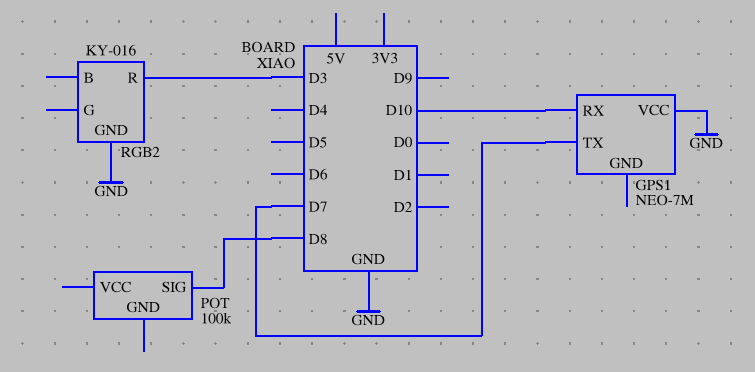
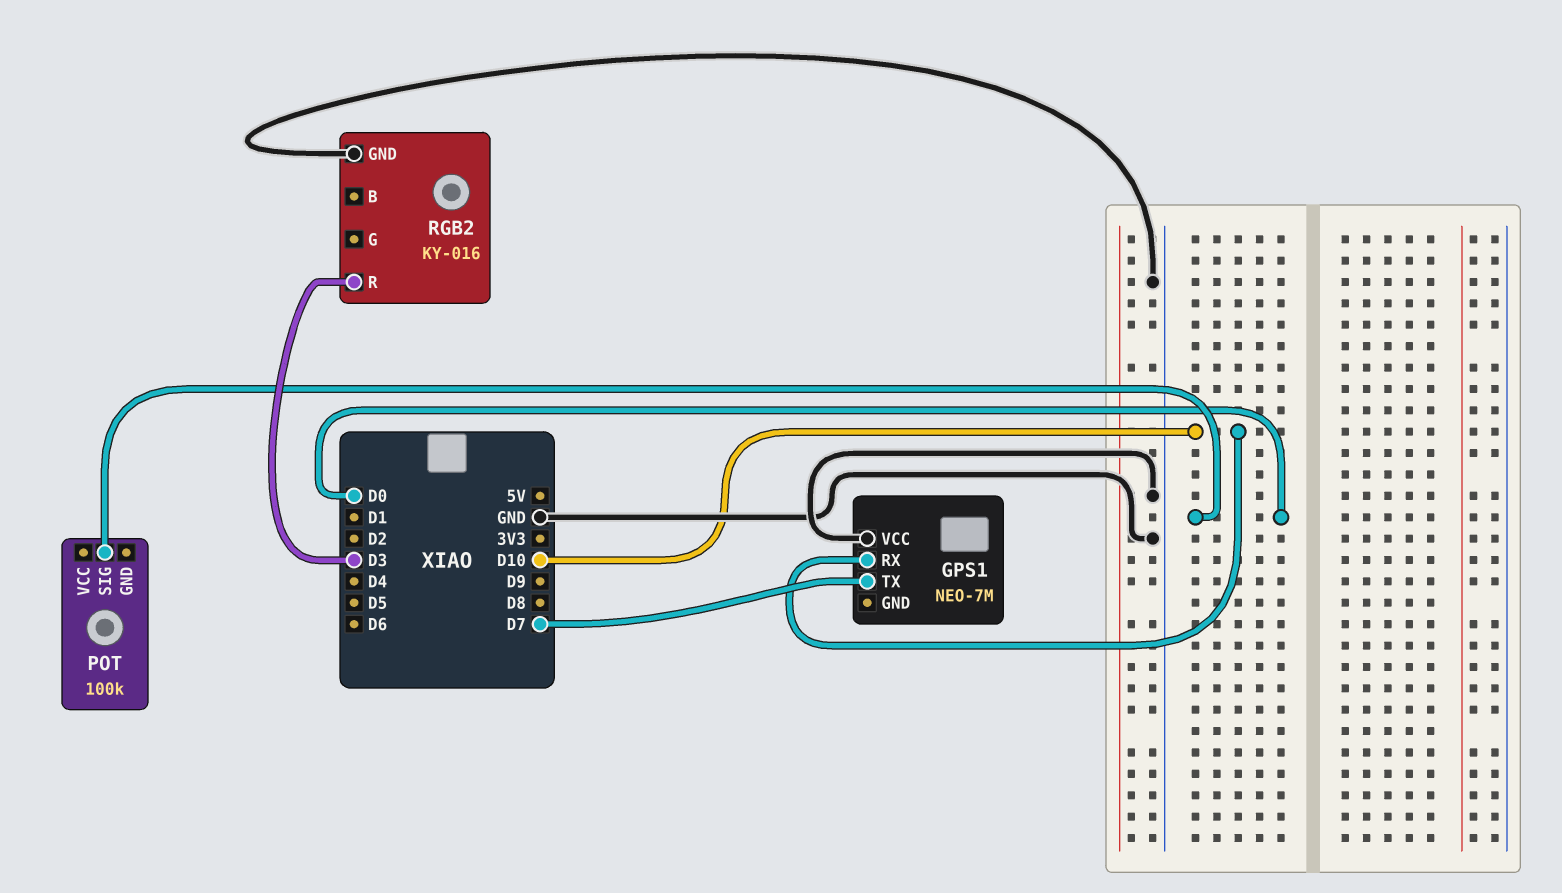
POT pin SIG: D8 -> D0

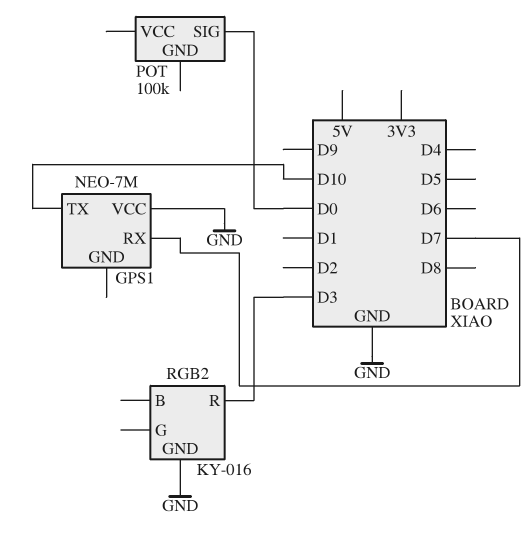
GPS1 pin RX: D10 -> D7
GPS1 pin TX: D7 -> D10

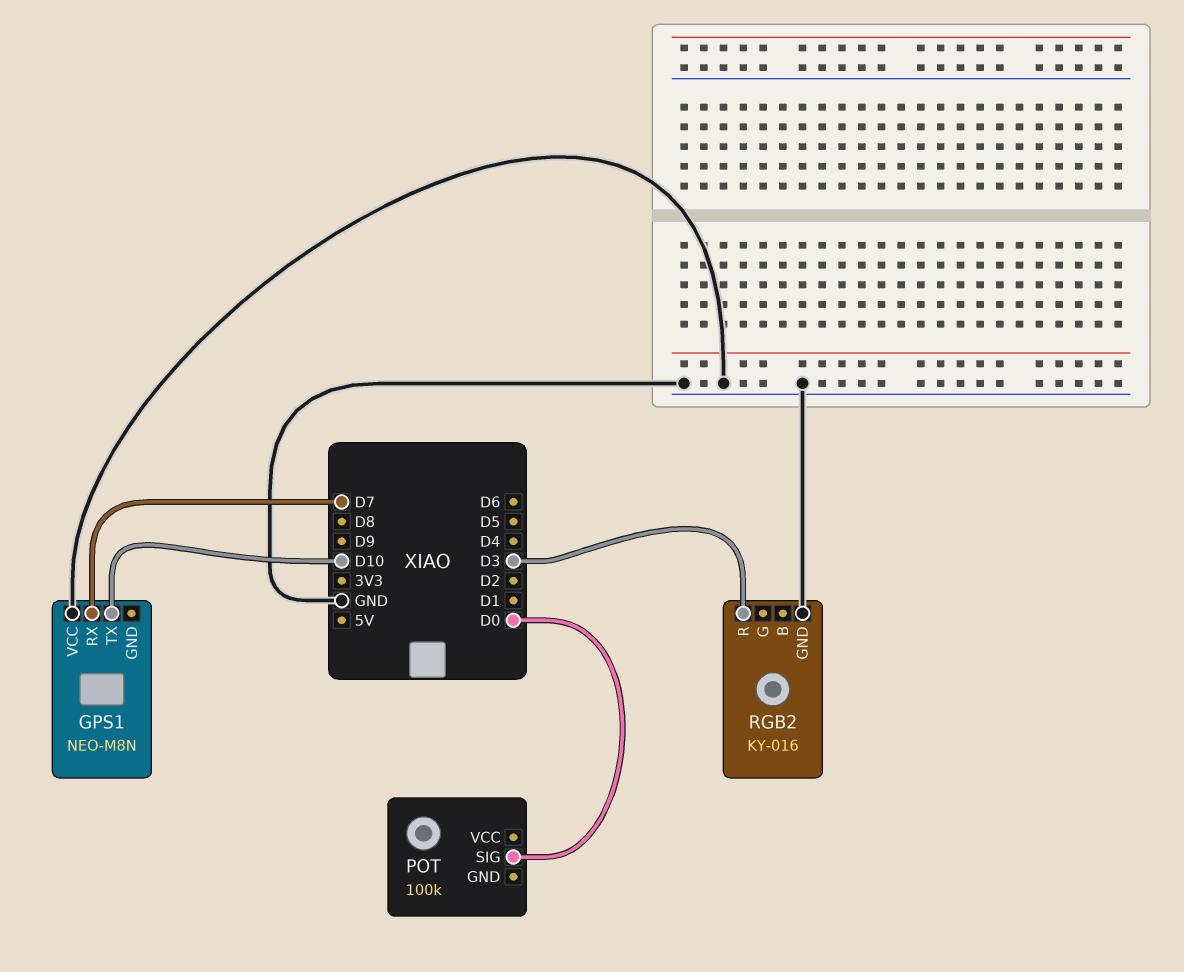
GPS1: NEO-7M -> NEO-M8N

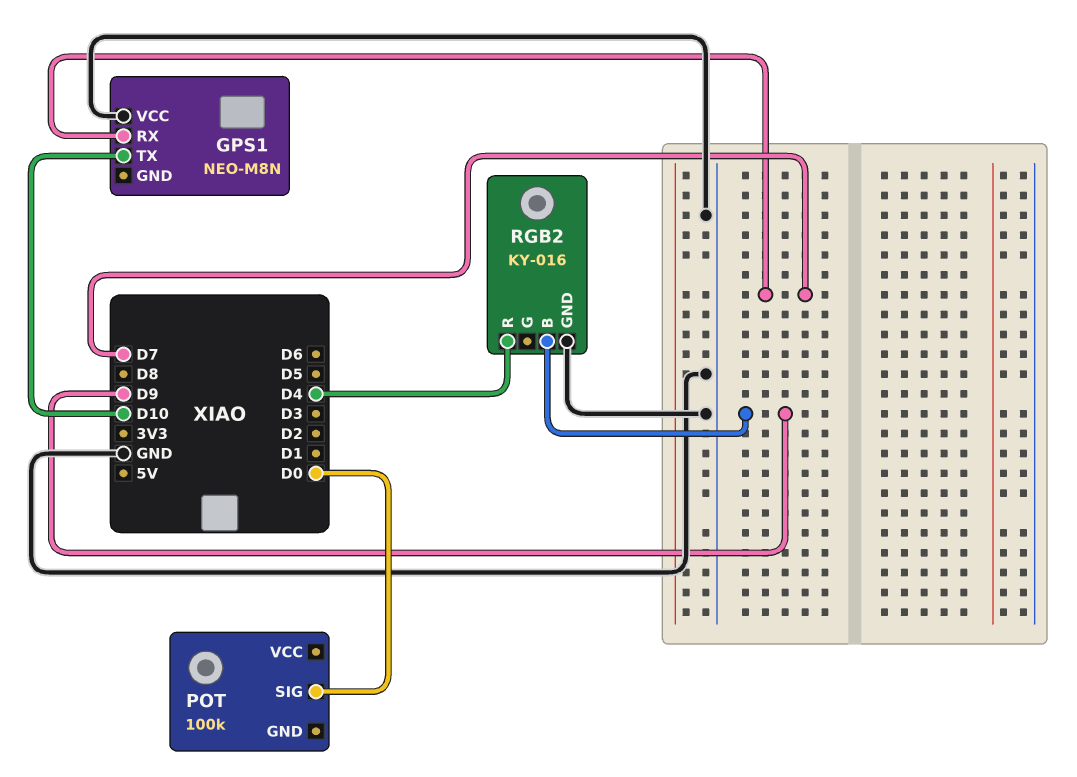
RGB2 pin B: none -> D9
RGB2 pin R: D3 -> D4

